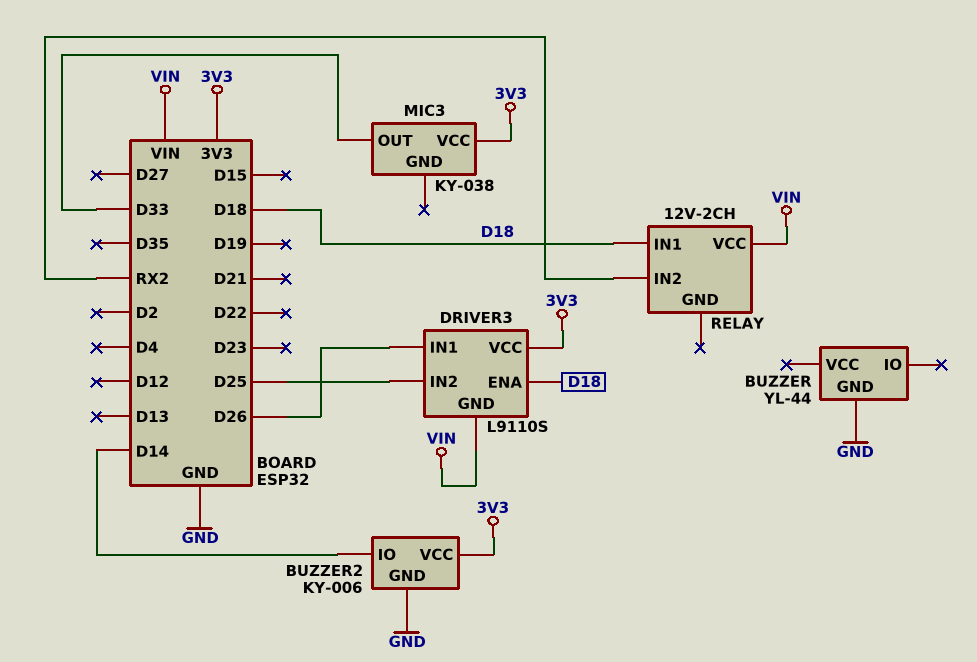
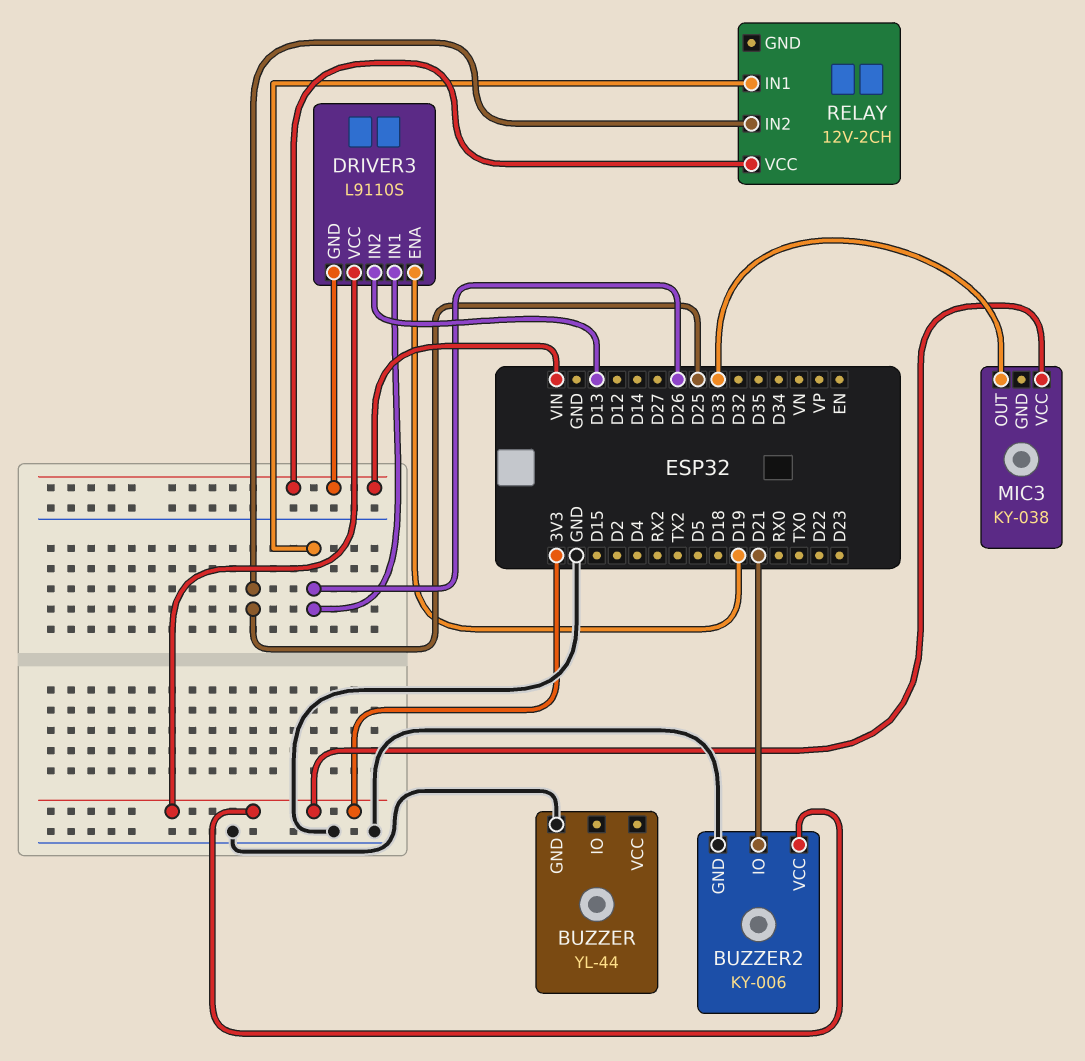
BUZZER2 pin IO: D14 -> D21
DRIVER3 pin ENA: D18 -> D19
DRIVER3 pin IN2: D25 -> D13
RELAY pin IN1: D18 -> D26
RELAY pin IN2: RX2 -> D25

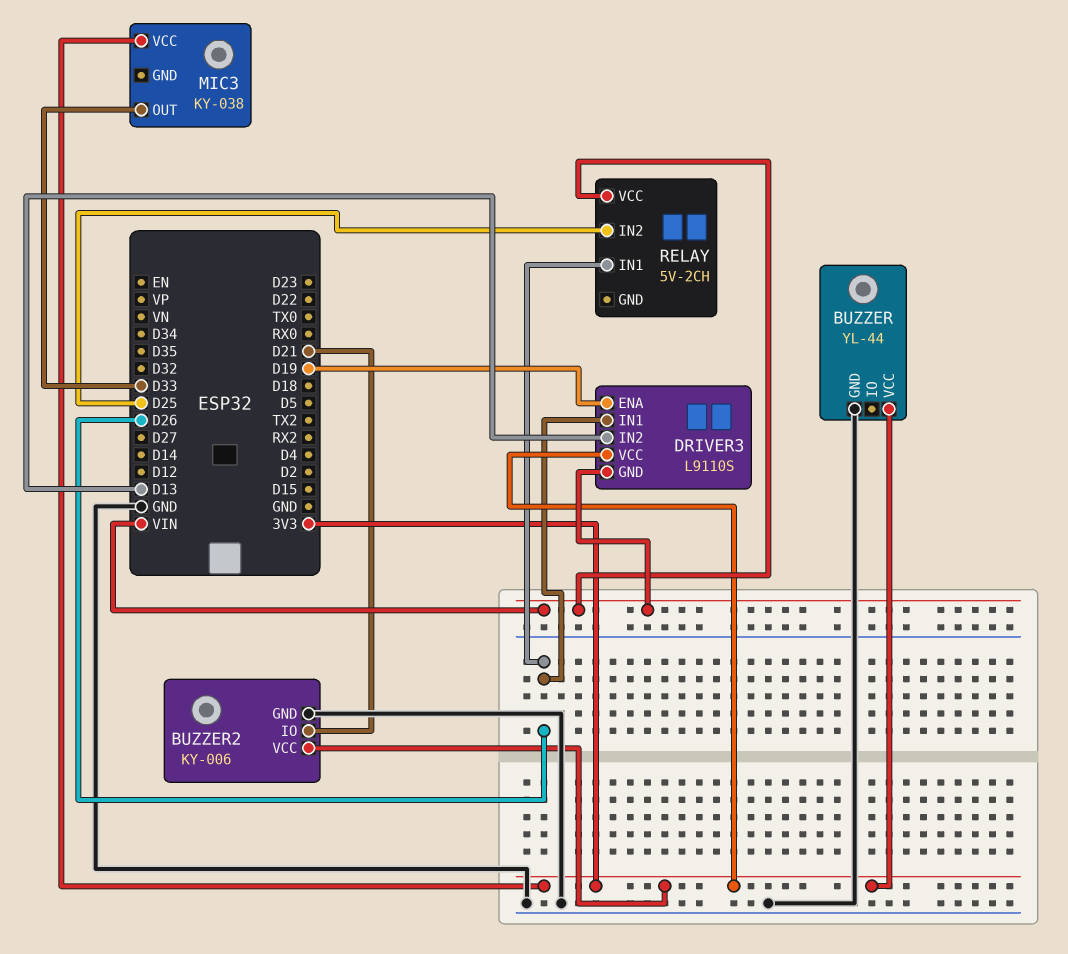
BUZZER pin VCC: none -> 3V3
RELAY: 12V-2CH -> 5V-2CH

